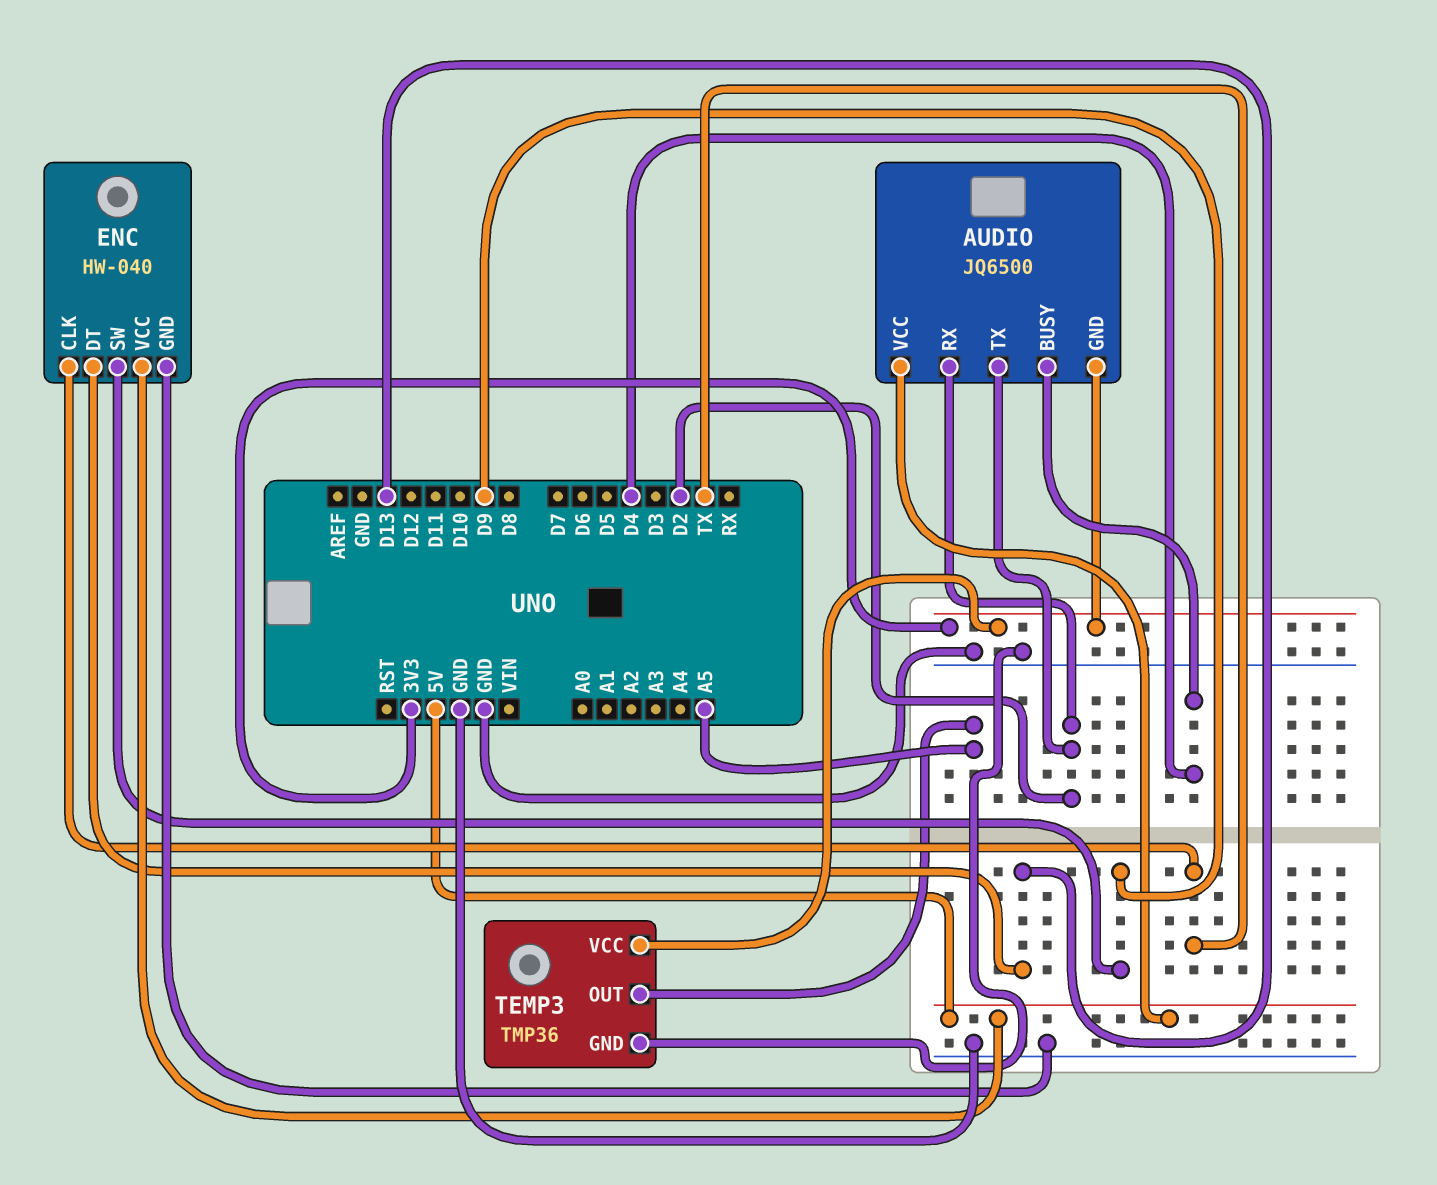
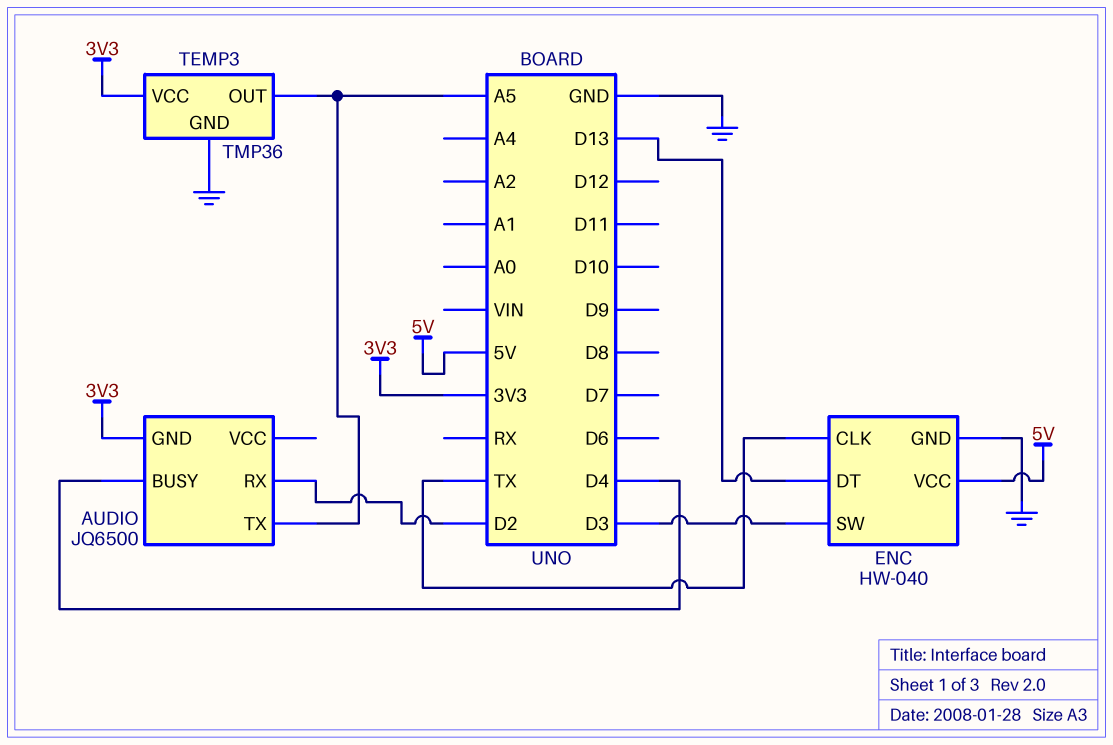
AUDIO pin TX: D2 -> A5
AUDIO pin VCC: 5V -> none
ENC pin SW: D9 -> D3

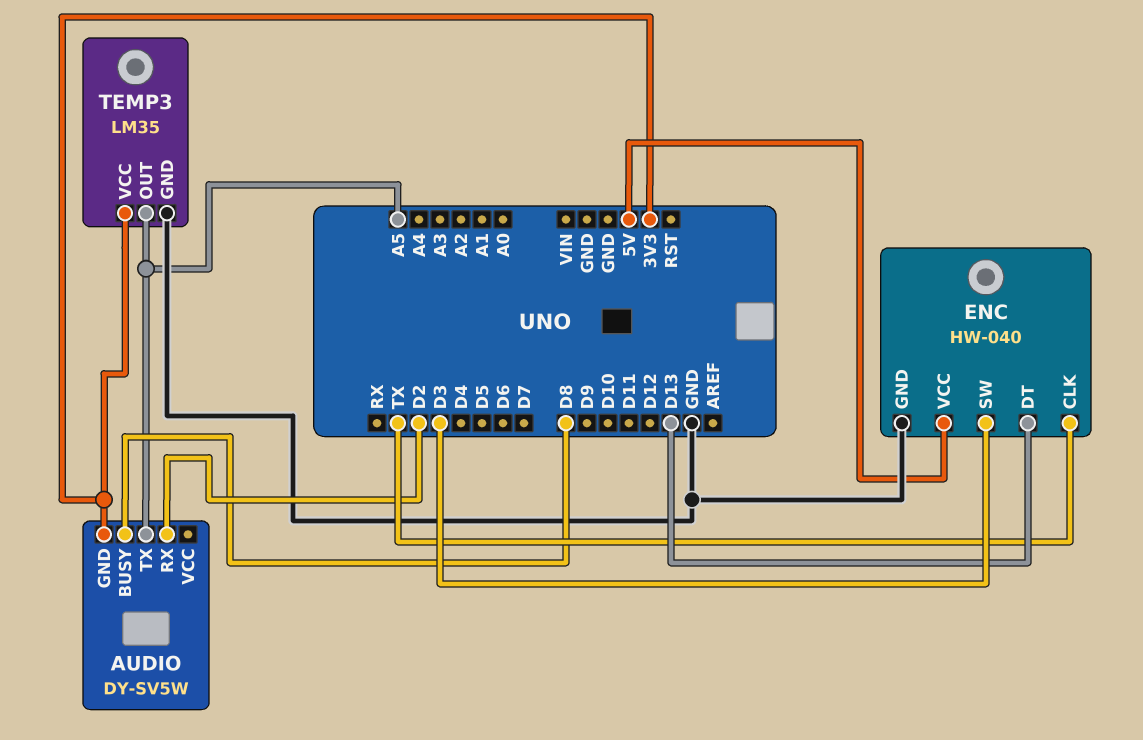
AUDIO: JQ6500 -> DY-SV5W
AUDIO pin BUSY: D4 -> D8
TEMP3: TMP36 -> LM35

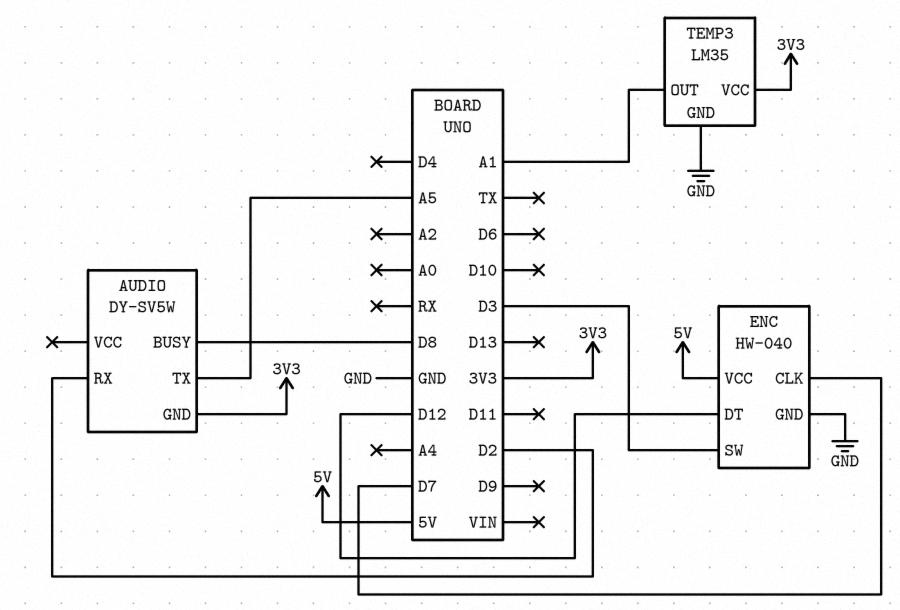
ENC pin CLK: TX -> D7
ENC pin DT: D13 -> D12
TEMP3 pin OUT: A5 -> A1

